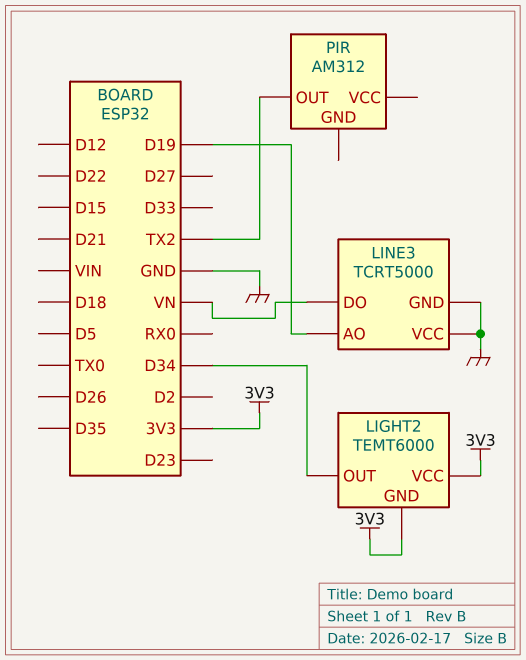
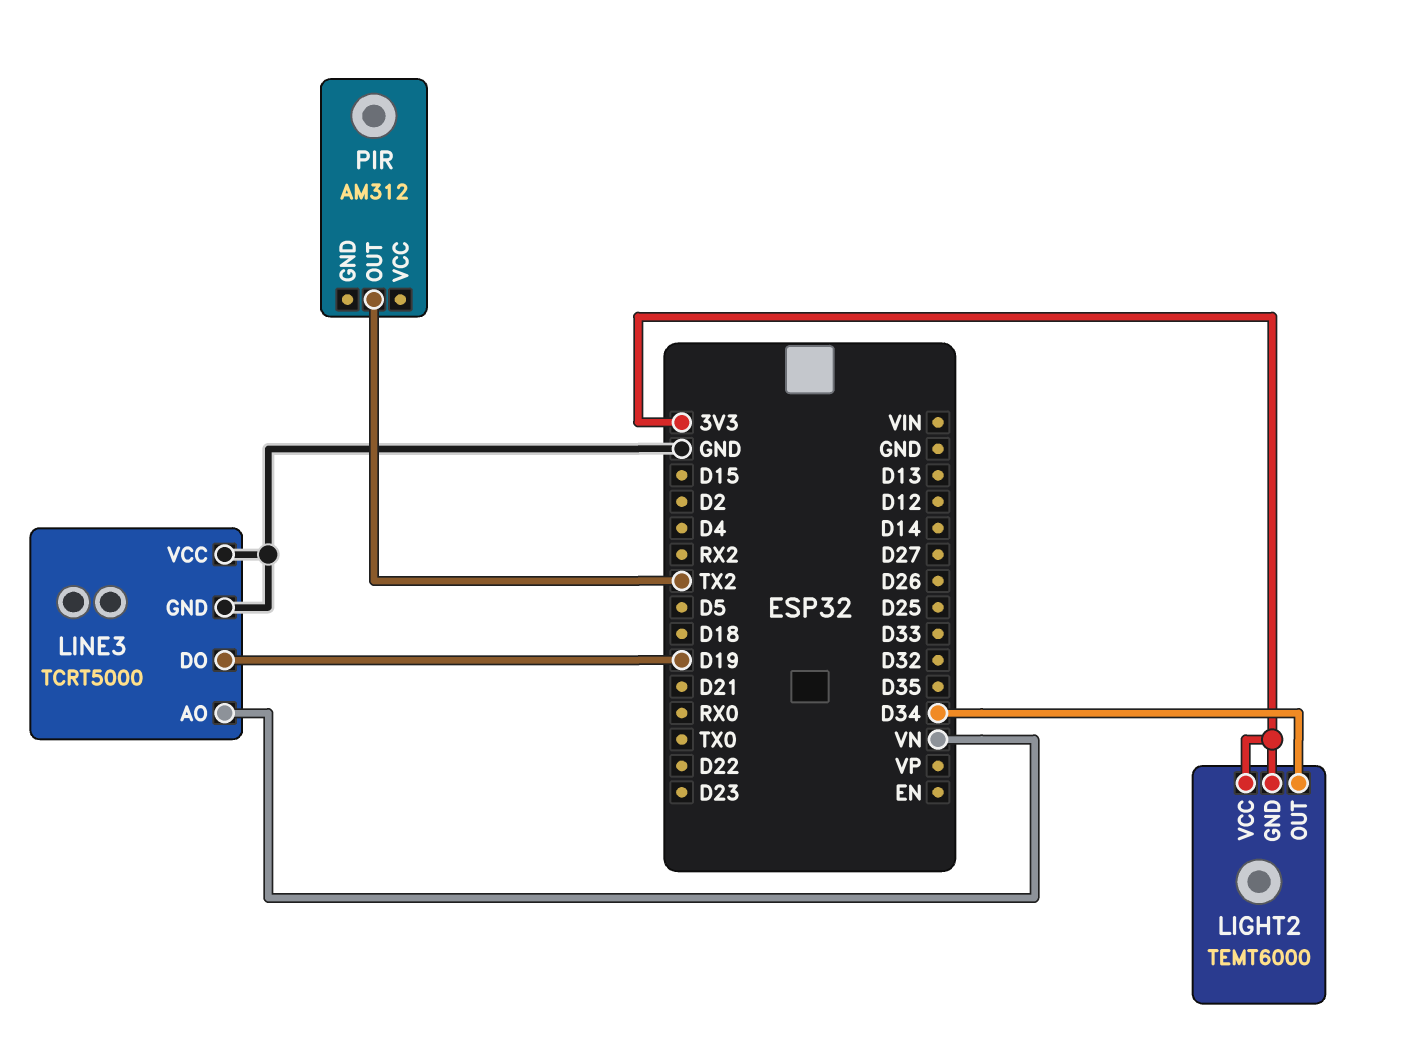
LINE3 pin AO: D19 -> VN
LINE3 pin DO: VN -> D19

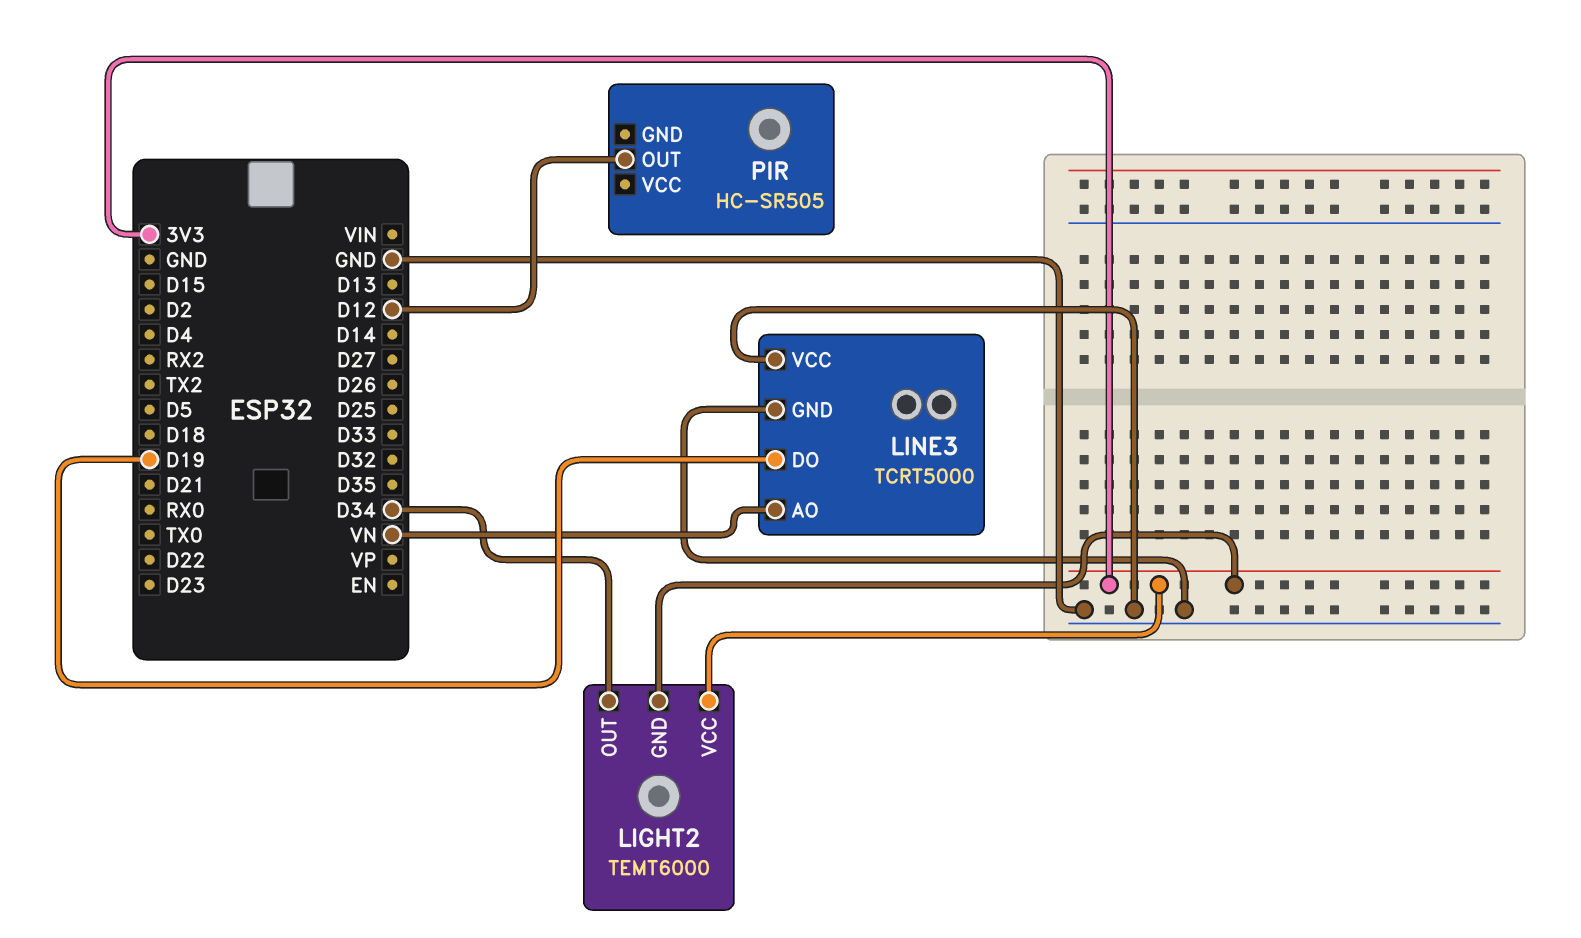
PIR: AM312 -> HC-SR505
PIR pin OUT: TX2 -> D12

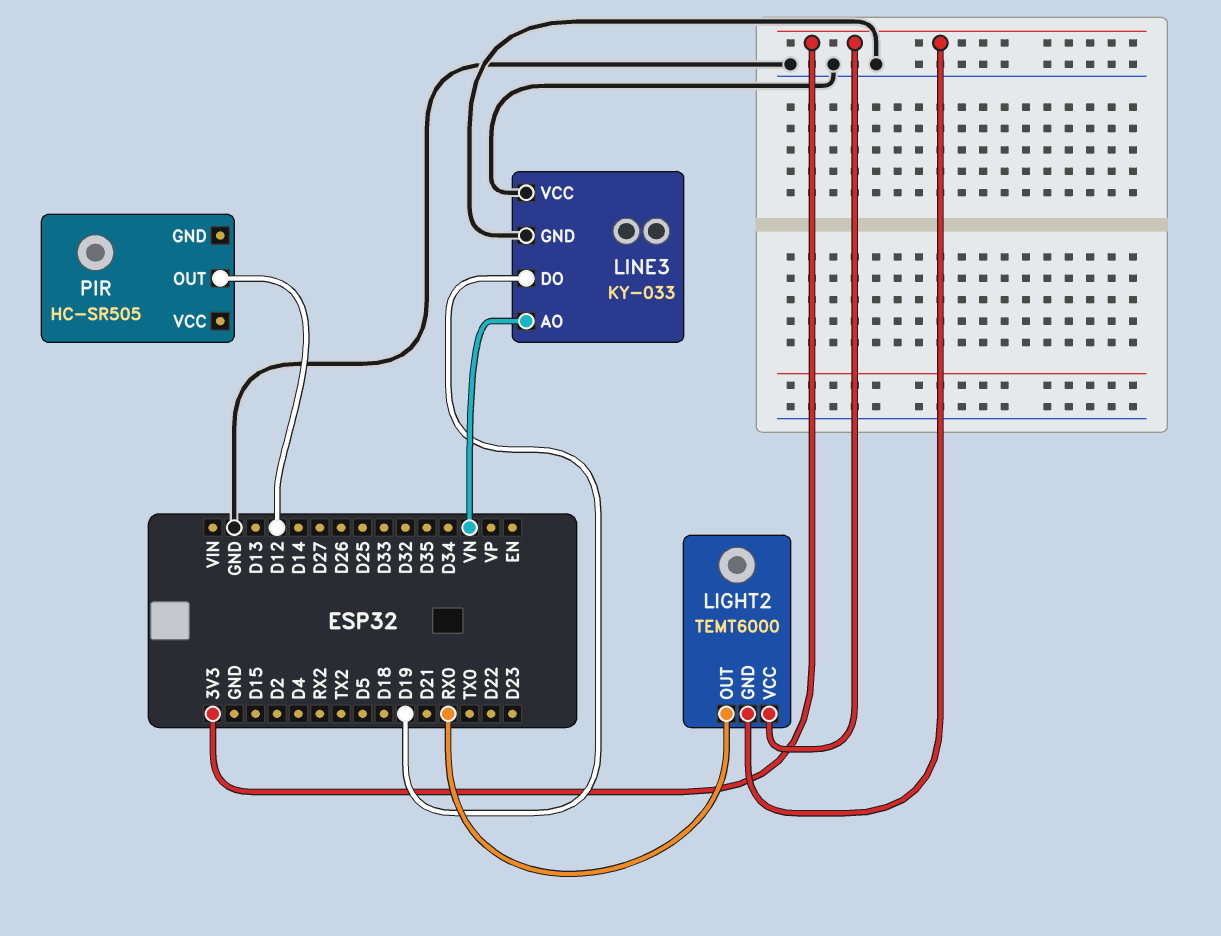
LIGHT2 pin OUT: D34 -> RX0
LINE3: TCRT5000 -> KY-033

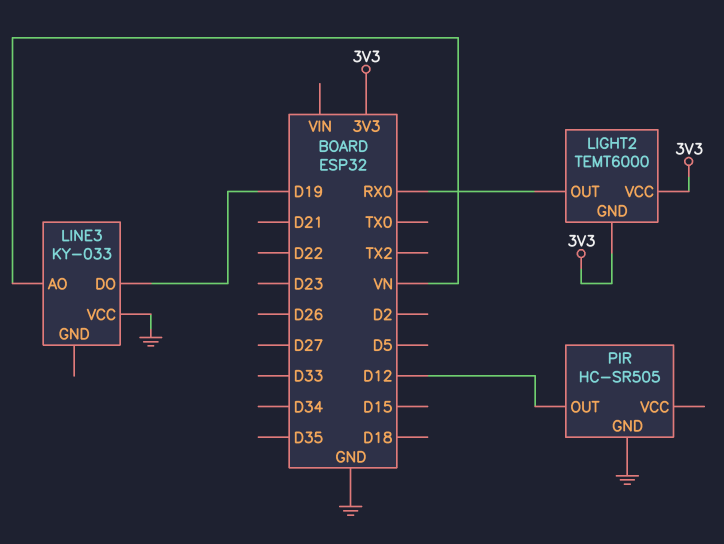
LINE3 pin GND: GND -> none
PIR pin GND: none -> GND

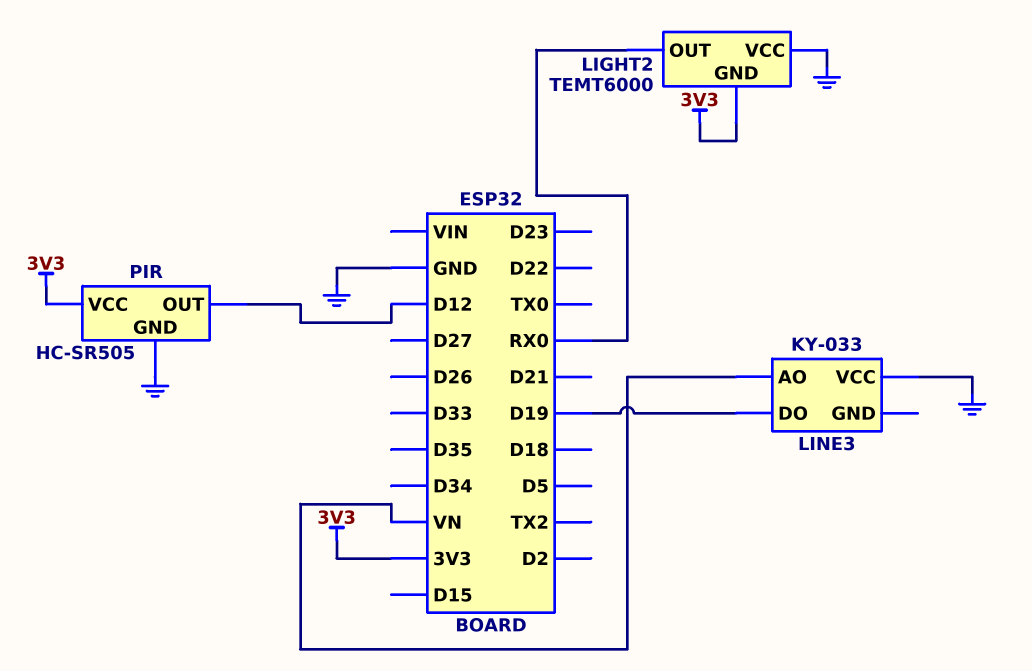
LIGHT2 pin VCC: 3V3 -> GND
PIR pin VCC: none -> 3V3

